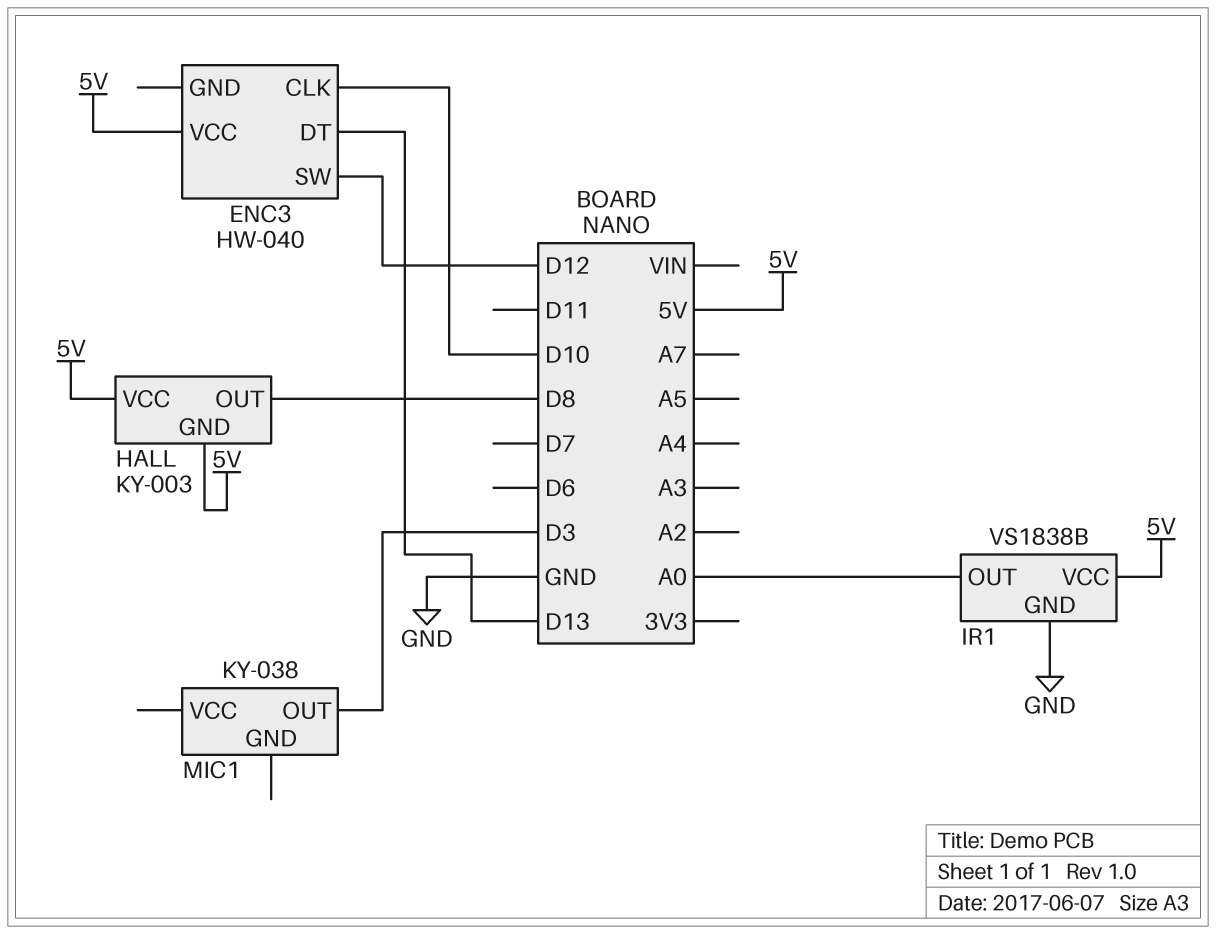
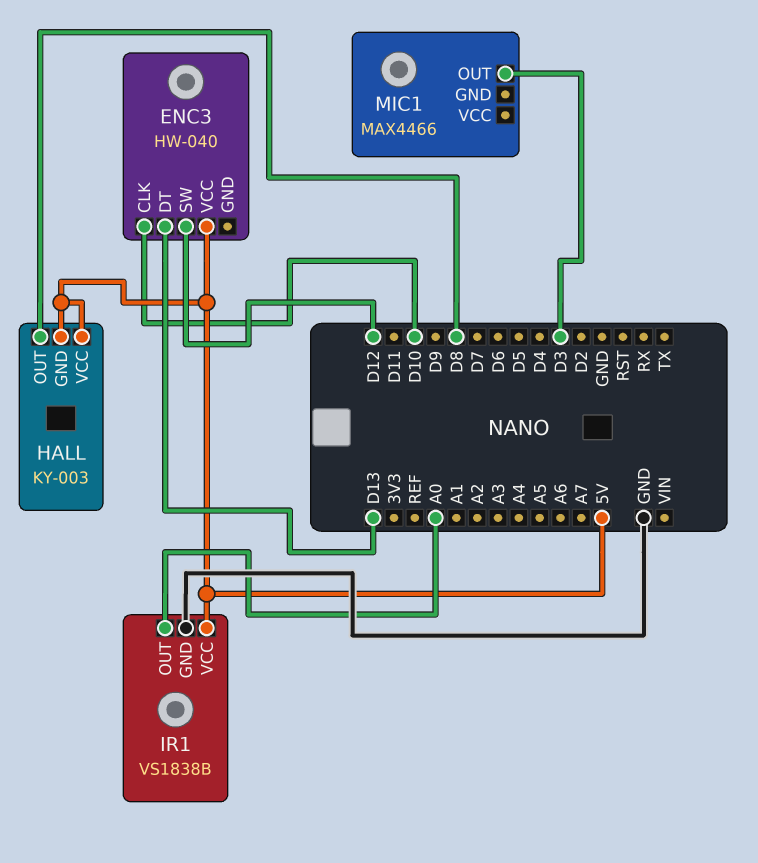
MIC1: KY-038 -> MAX4466

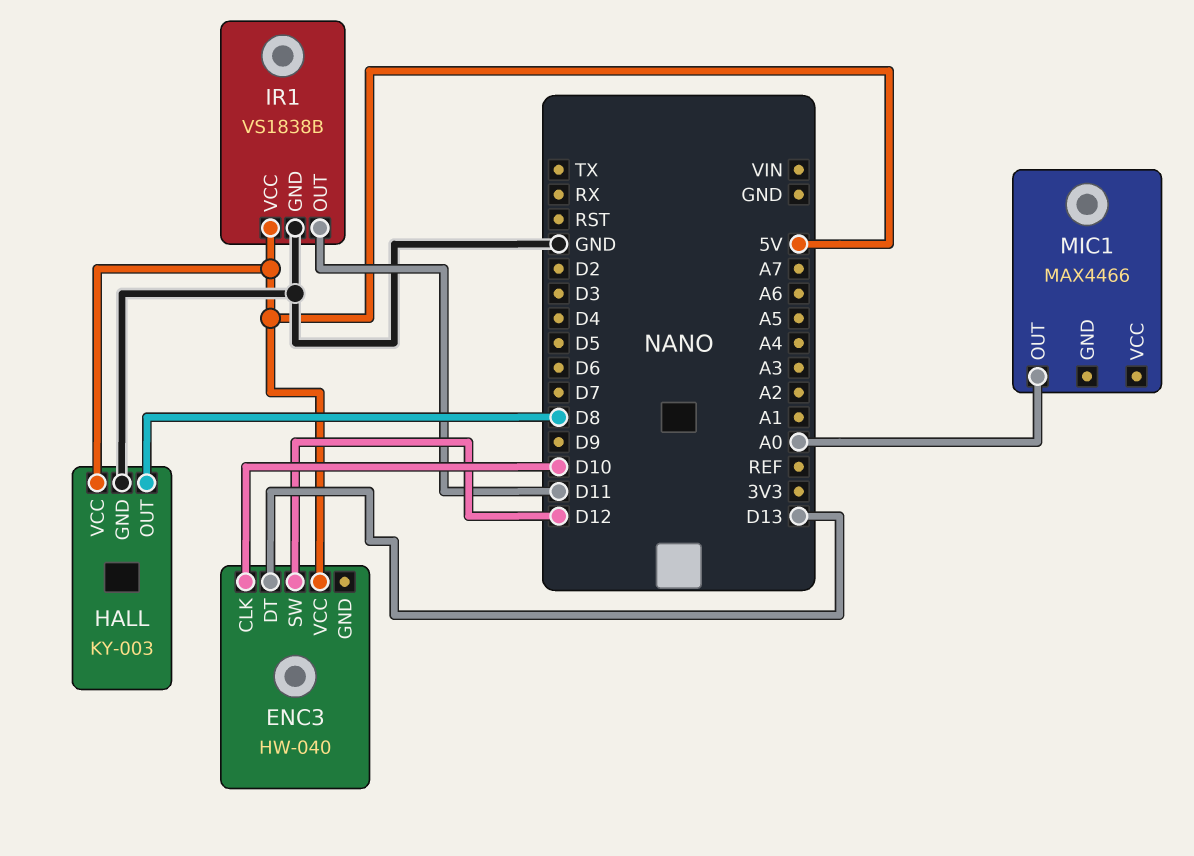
HALL pin GND: 5V -> GND
IR1 pin OUT: A0 -> D11
MIC1 pin OUT: D3 -> A0

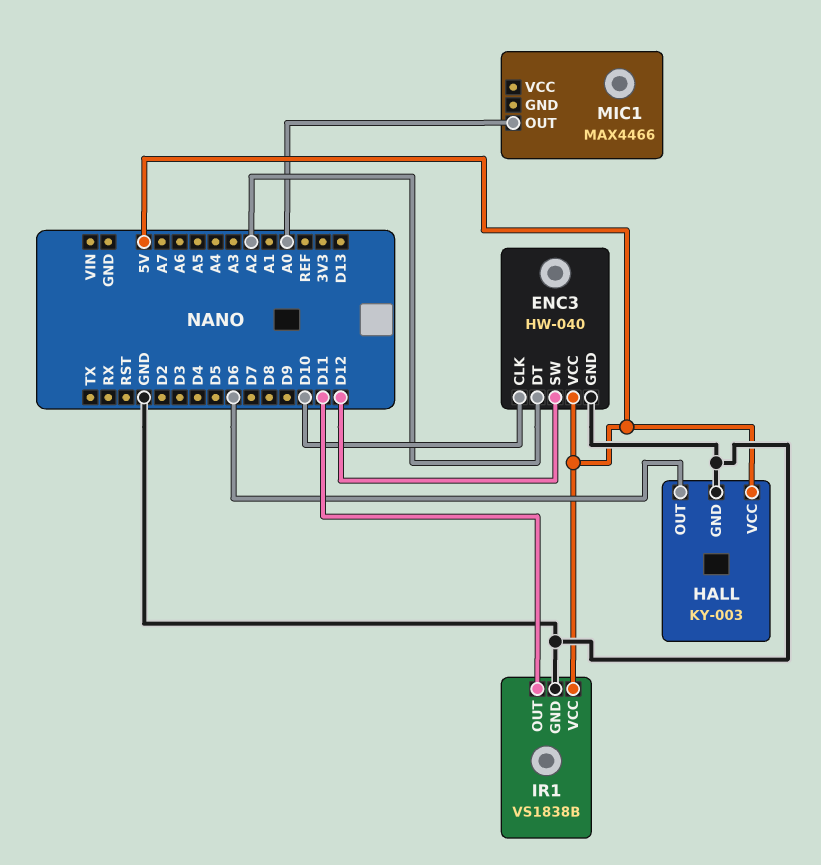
ENC3 pin DT: D13 -> A2
ENC3 pin GND: none -> GND
HALL pin OUT: D8 -> D6

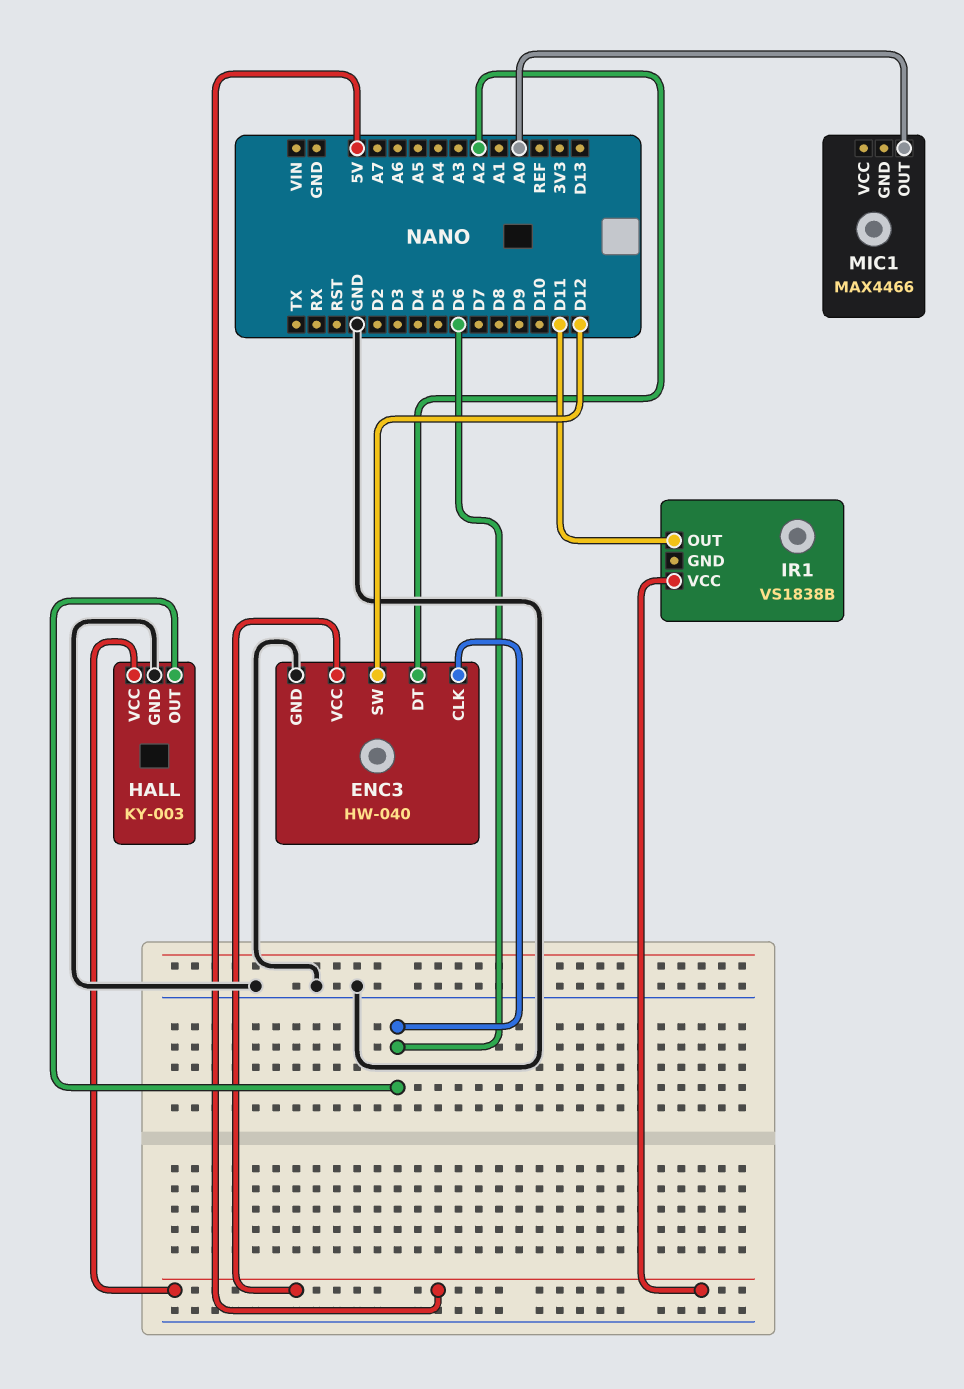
ENC3 pin CLK: D10 -> D6
IR1 pin GND: GND -> none

